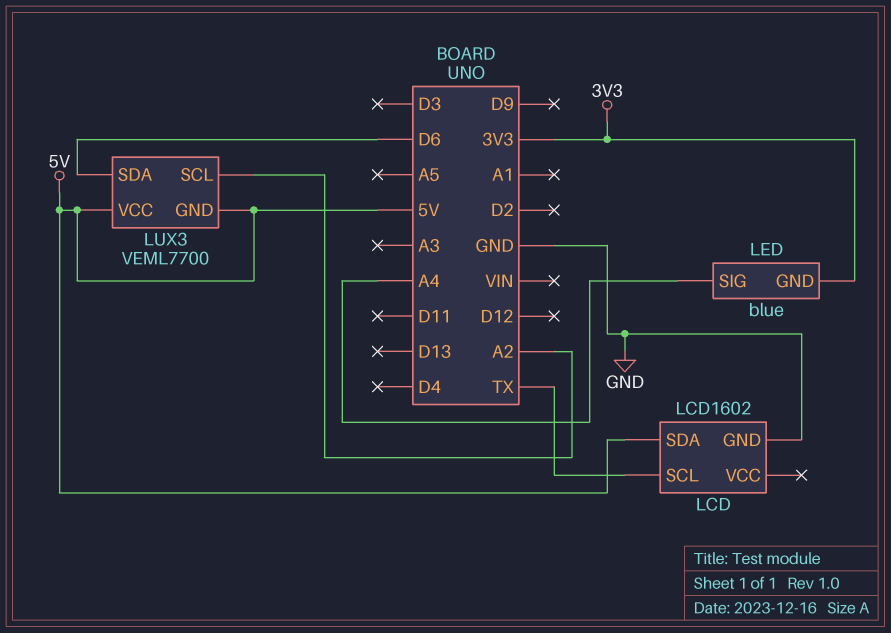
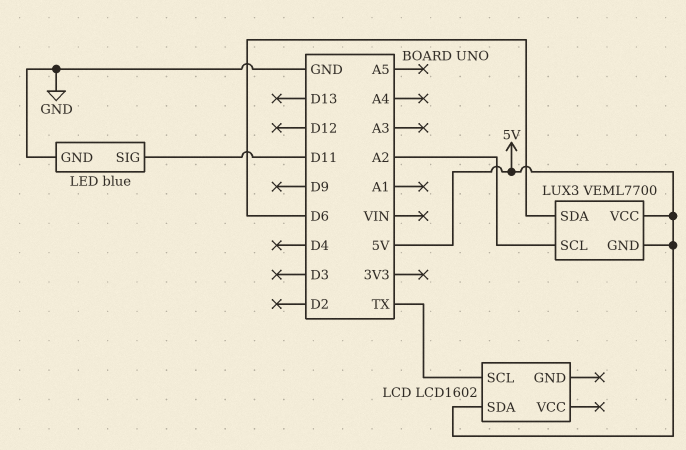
LCD pin GND: GND -> none
LED pin GND: 3V3 -> GND
LED pin SIG: A4 -> D11

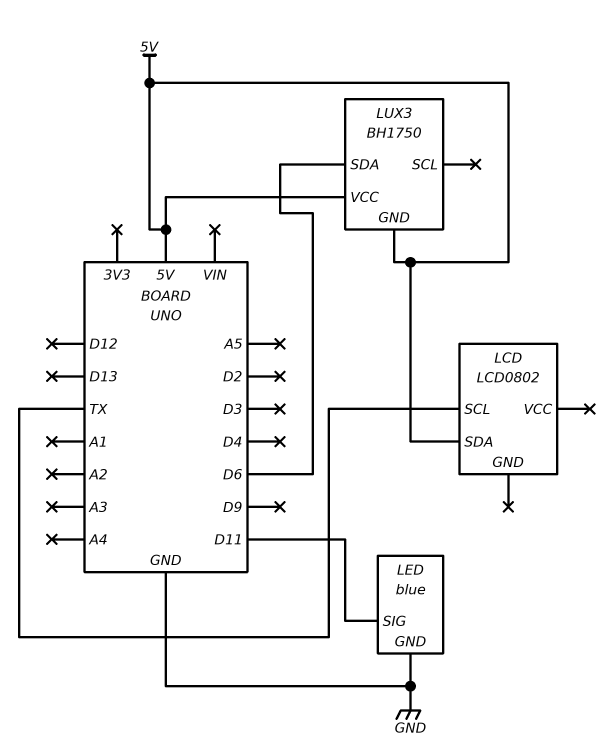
LCD: LCD1602 -> LCD0802
LUX3: VEML7700 -> BH1750
LUX3 pin SCL: A2 -> none

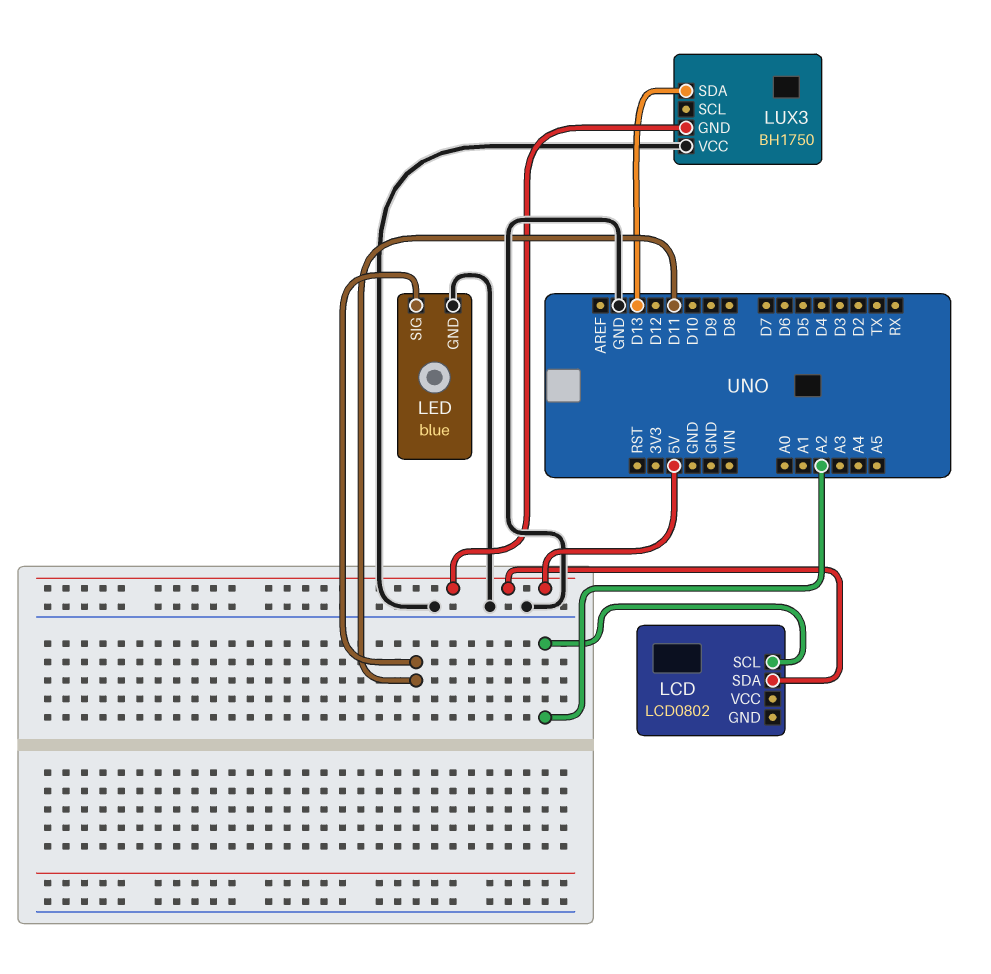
LCD pin SCL: TX -> A2
LUX3 pin SDA: D6 -> D13
LUX3 pin VCC: 5V -> GND

